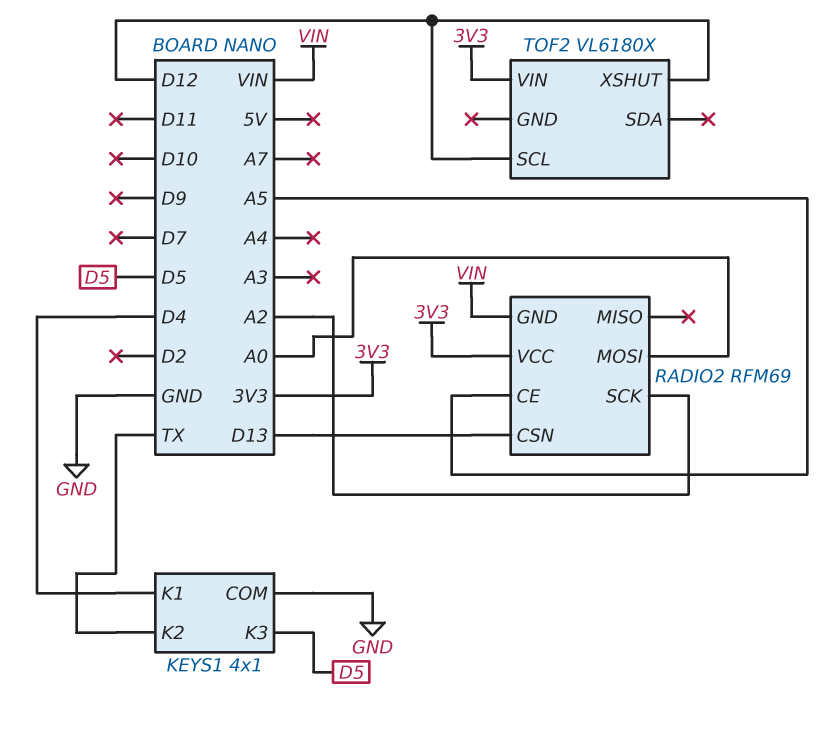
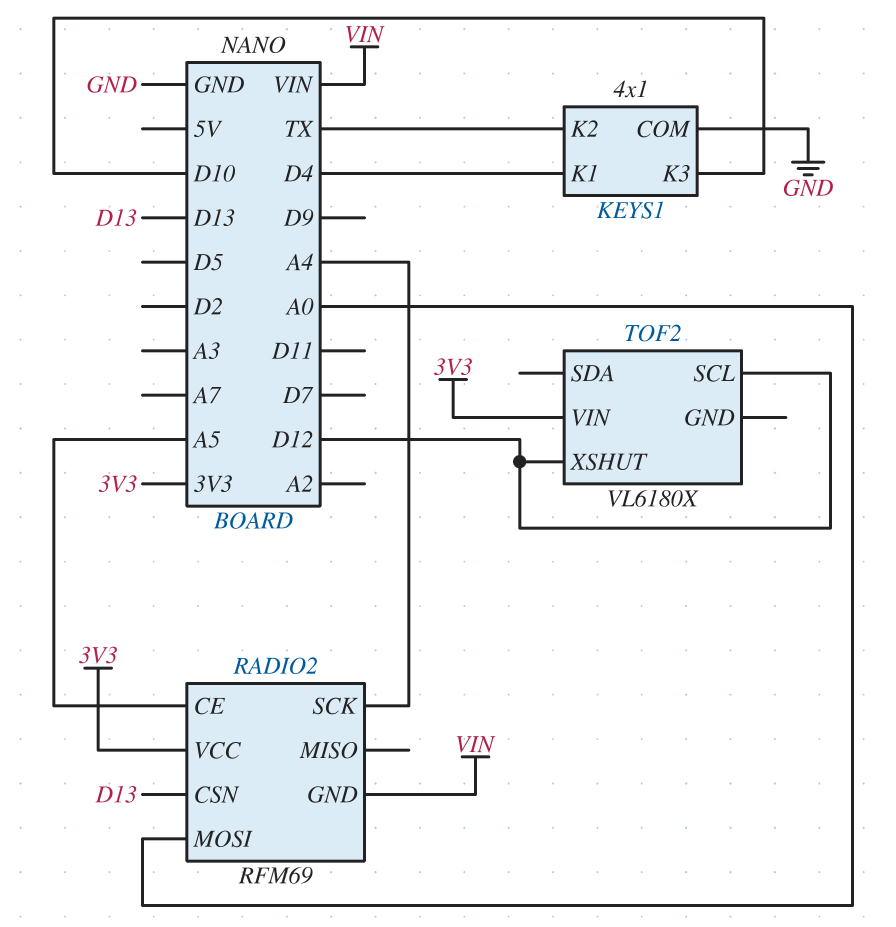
KEYS1 pin K3: D5 -> D10
RADIO2 pin SCK: A2 -> A4

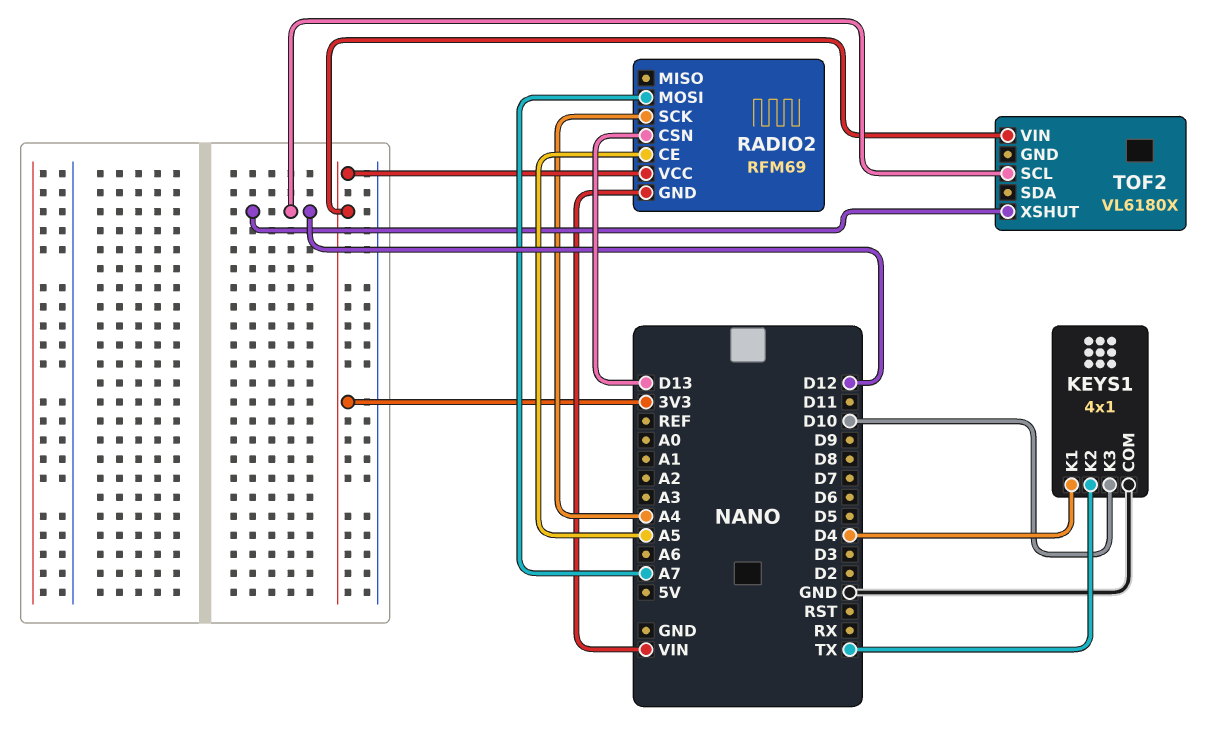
RADIO2 pin MOSI: A0 -> A7

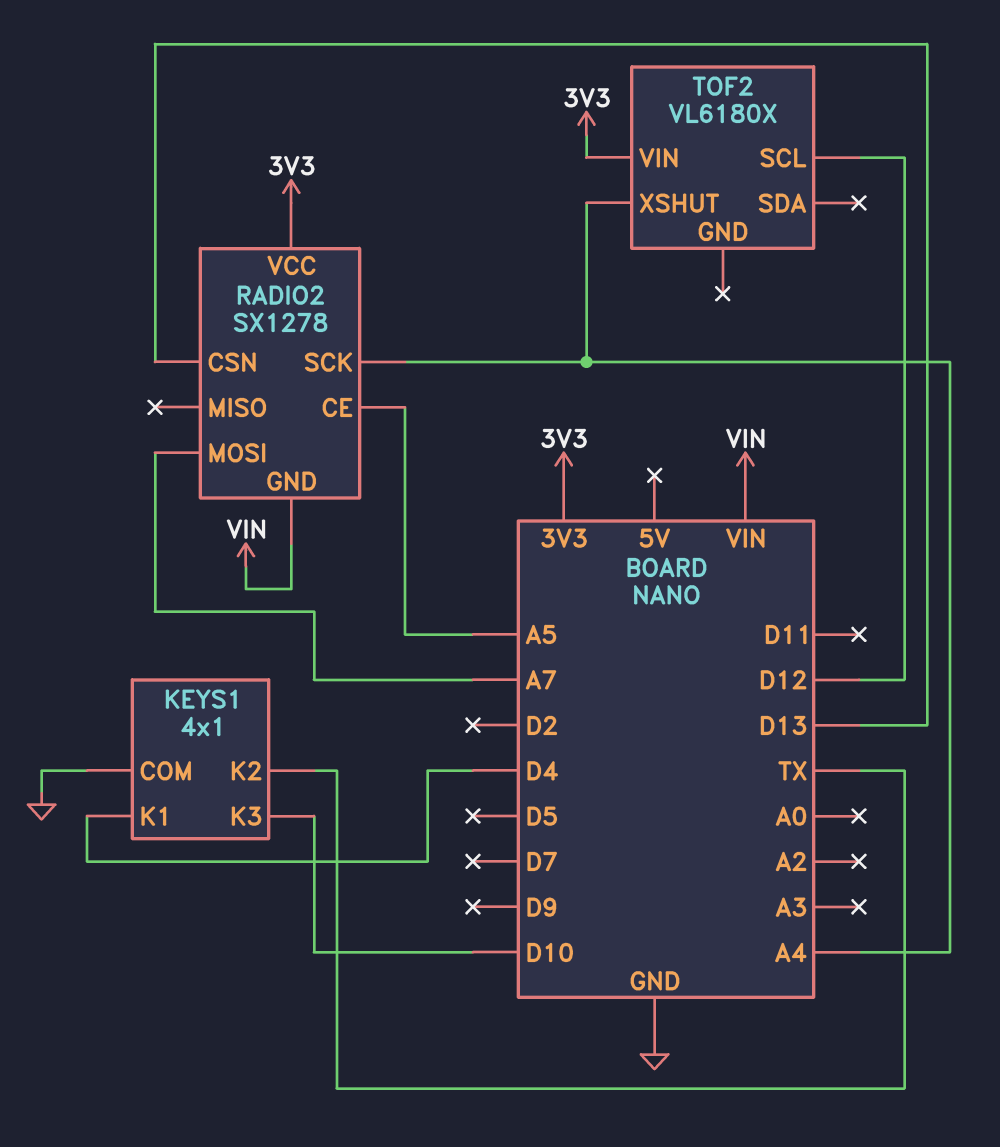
RADIO2: RFM69 -> SX1278
TOF2 pin XSHUT: D12 -> A4

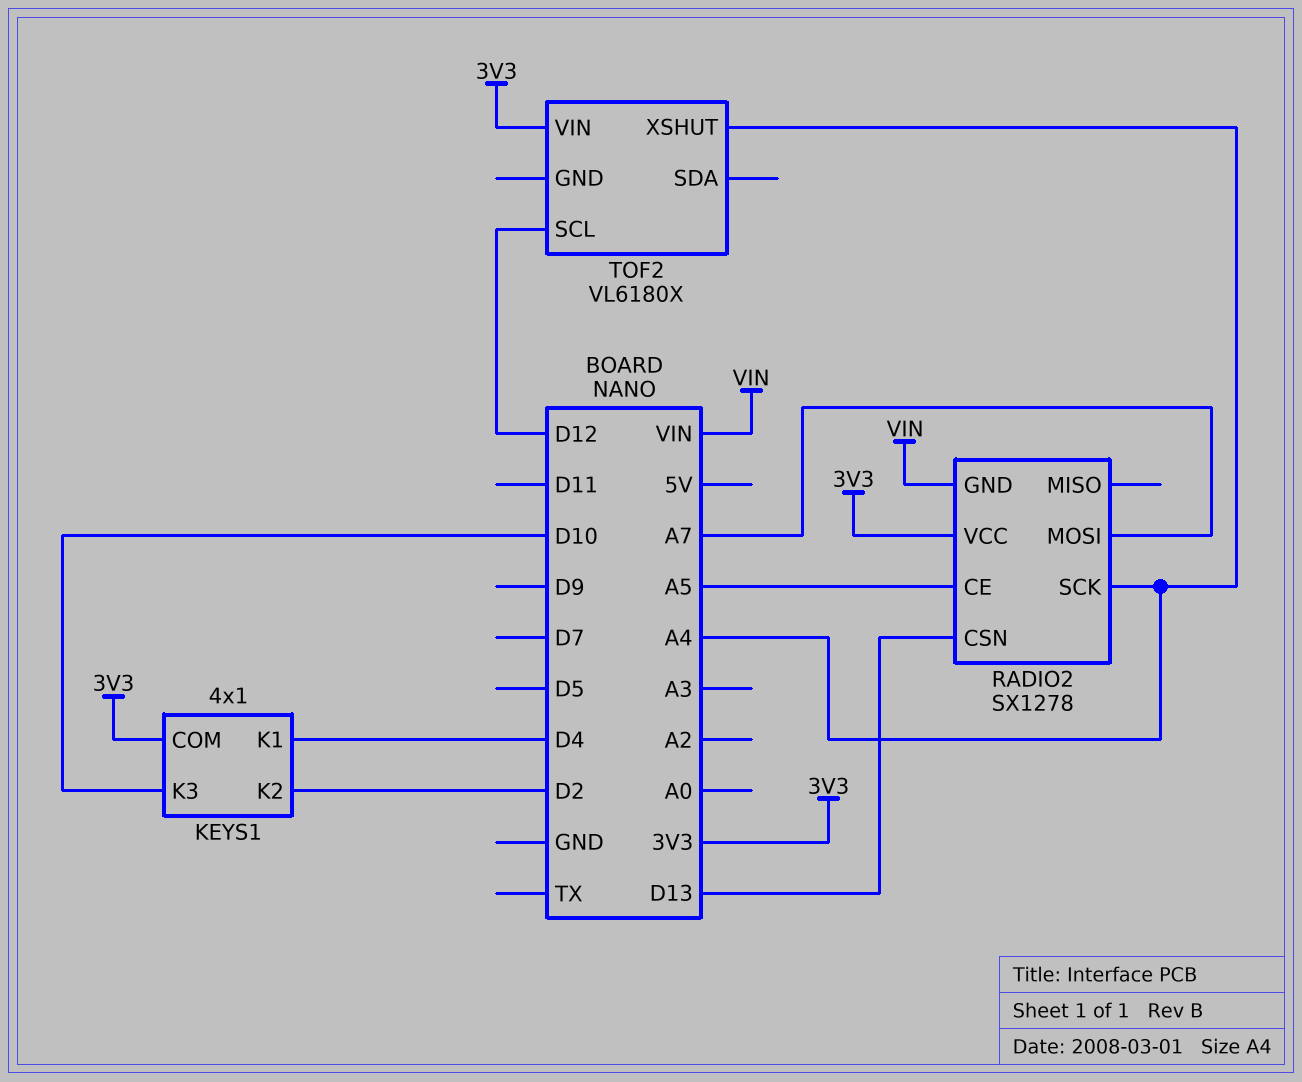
KEYS1 pin COM: GND -> 3V3
KEYS1 pin K2: TX -> D2

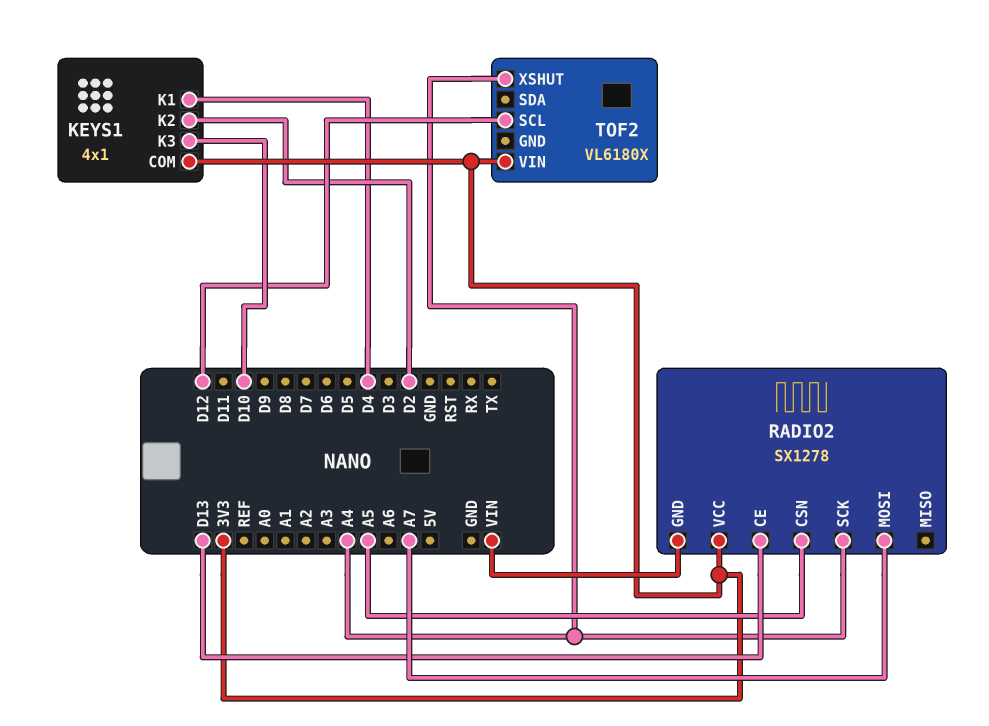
RADIO2 pin CE: A5 -> D13
RADIO2 pin CSN: D13 -> A5

